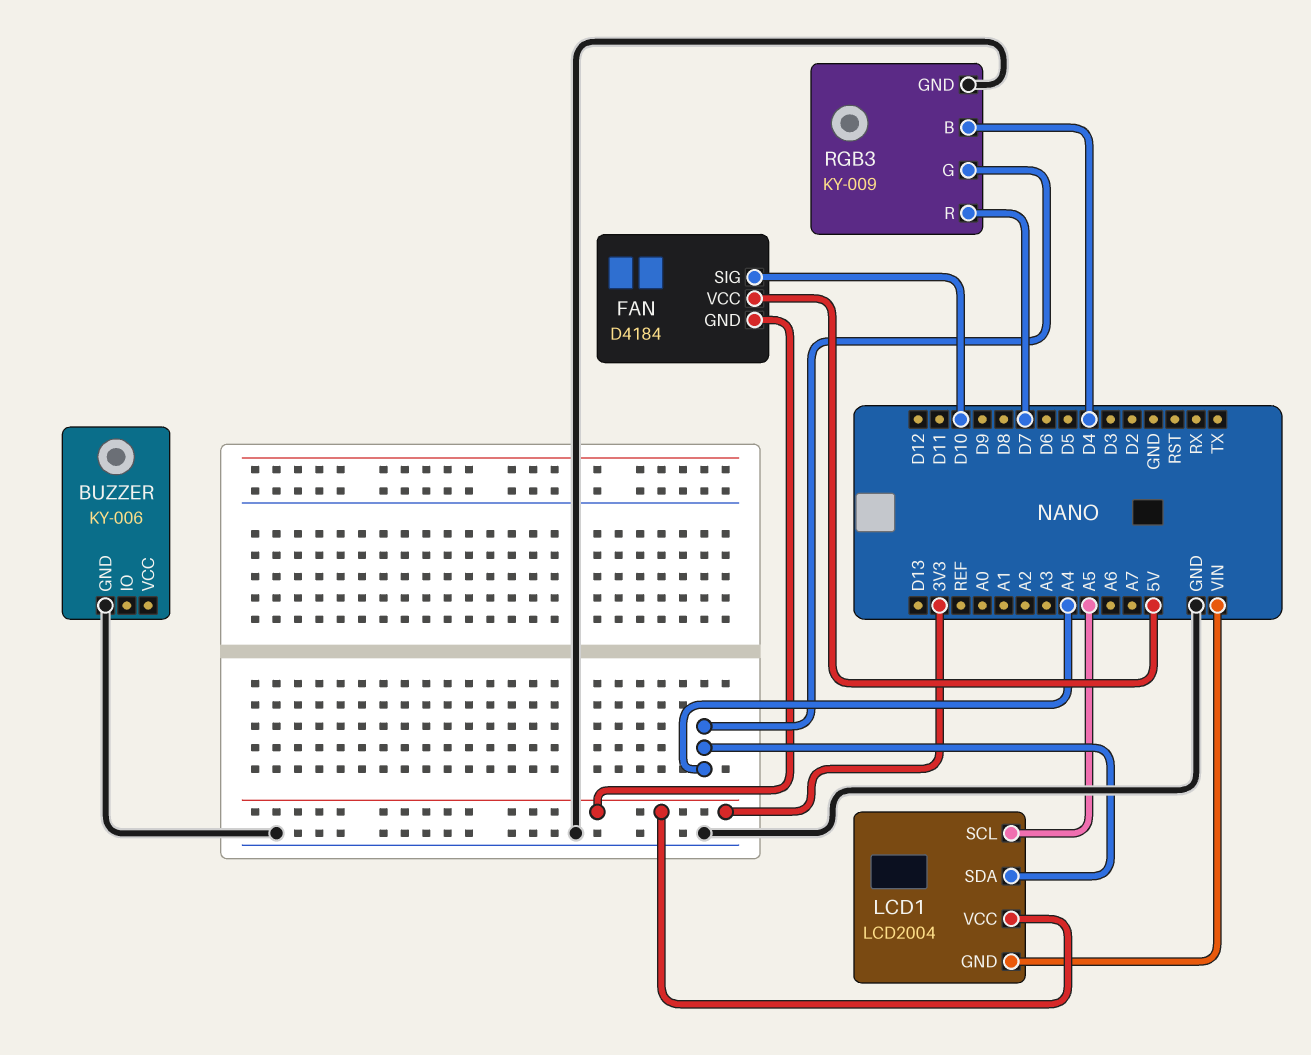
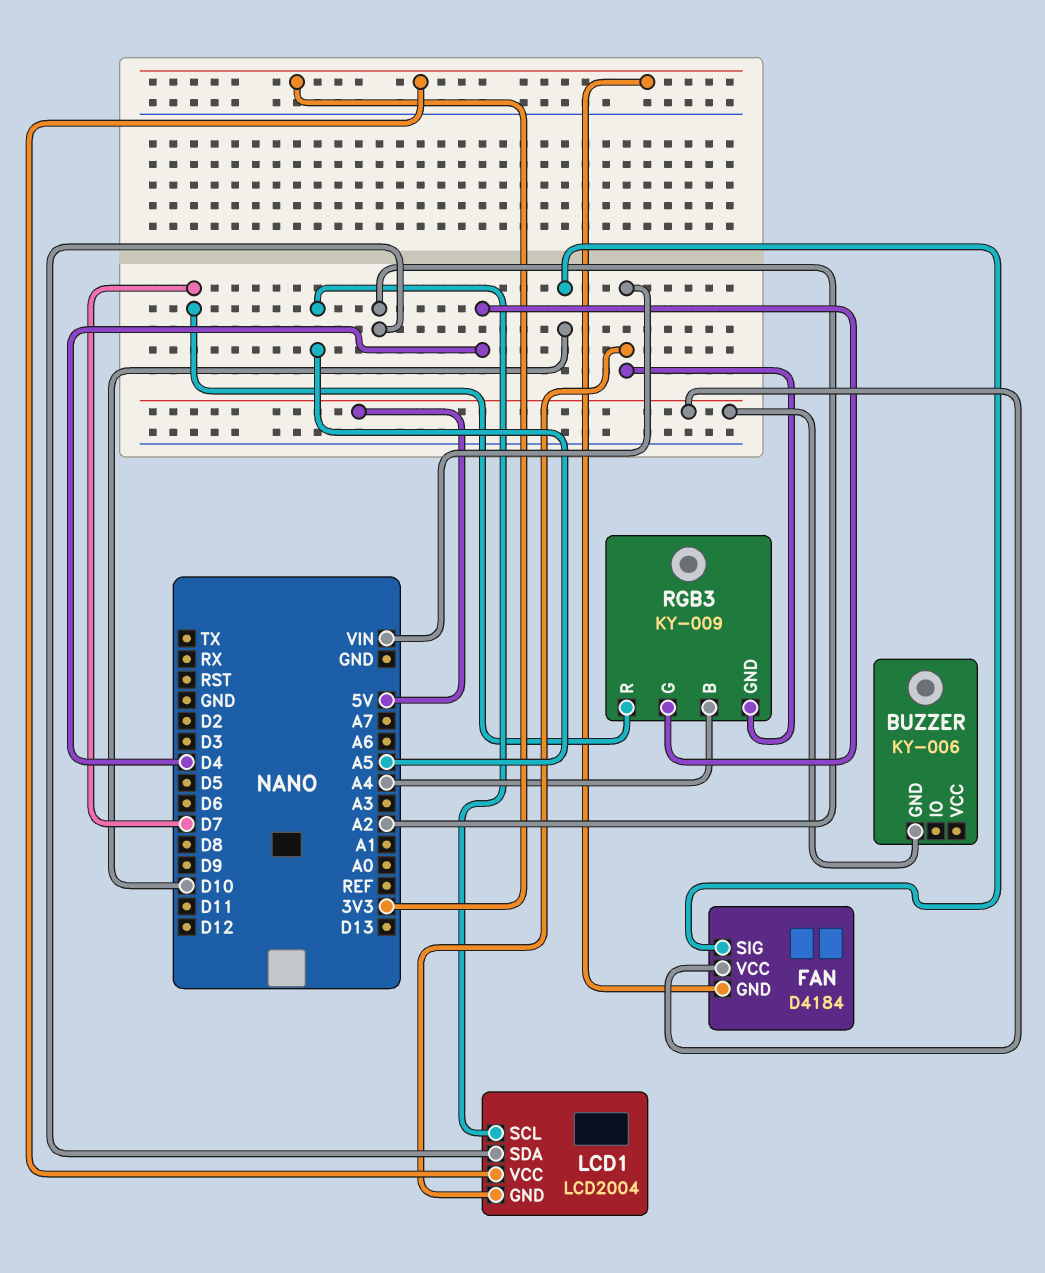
BUZZER pin GND: GND -> 5V
LCD1 pin SDA: A4 -> A2
RGB3 pin B: D4 -> A4
RGB3 pin G: A4 -> D4
RGB3 pin GND: GND -> VIN

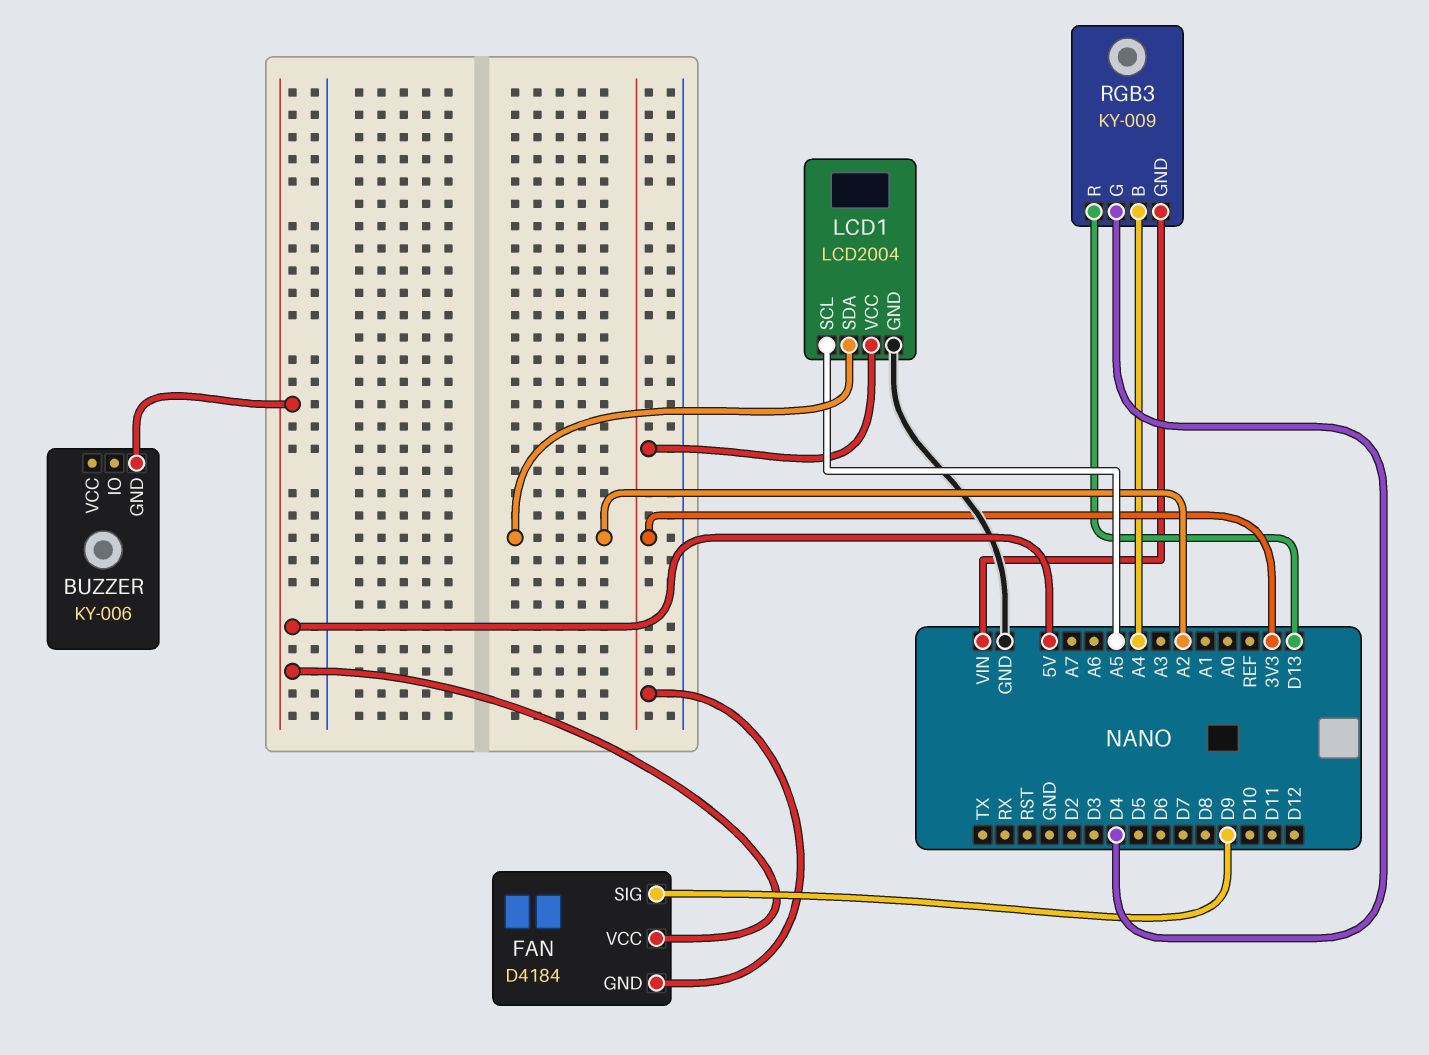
FAN pin SIG: D10 -> D9
LCD1 pin GND: VIN -> GND
RGB3 pin R: D7 -> D13

